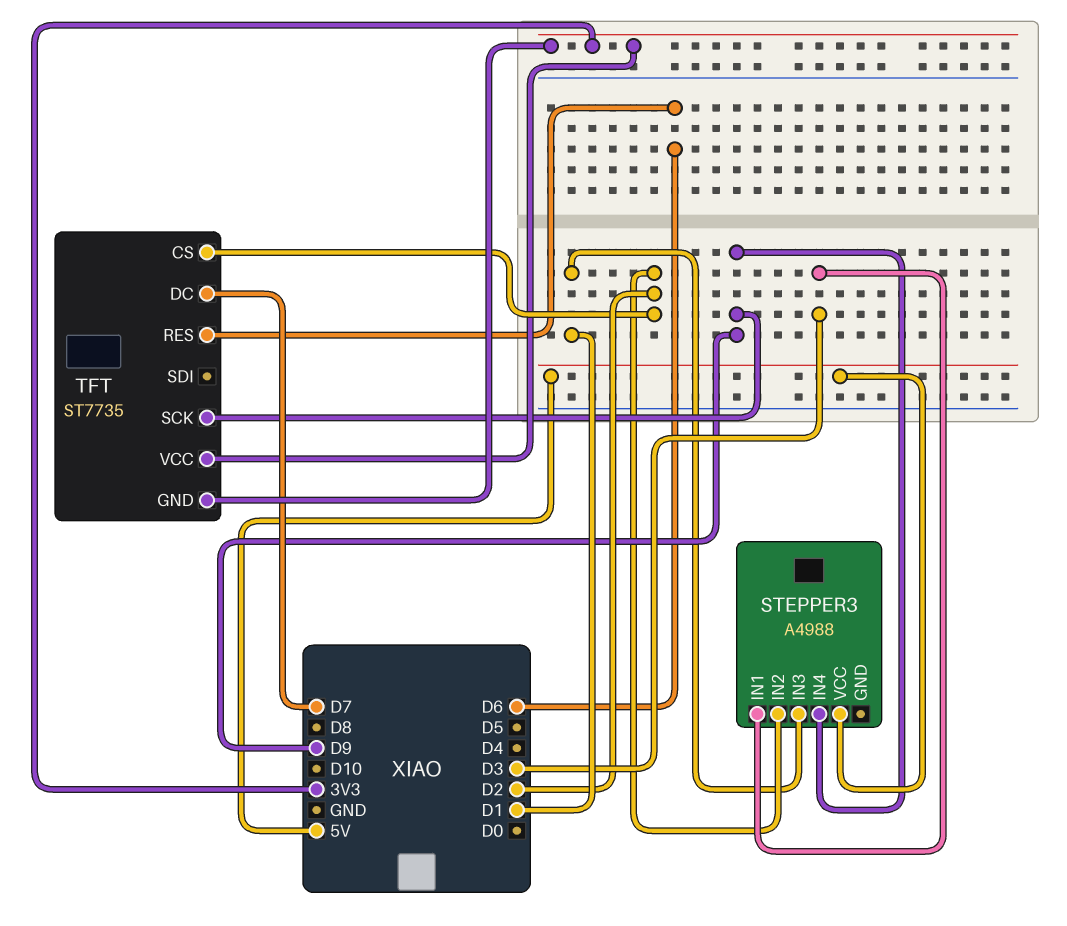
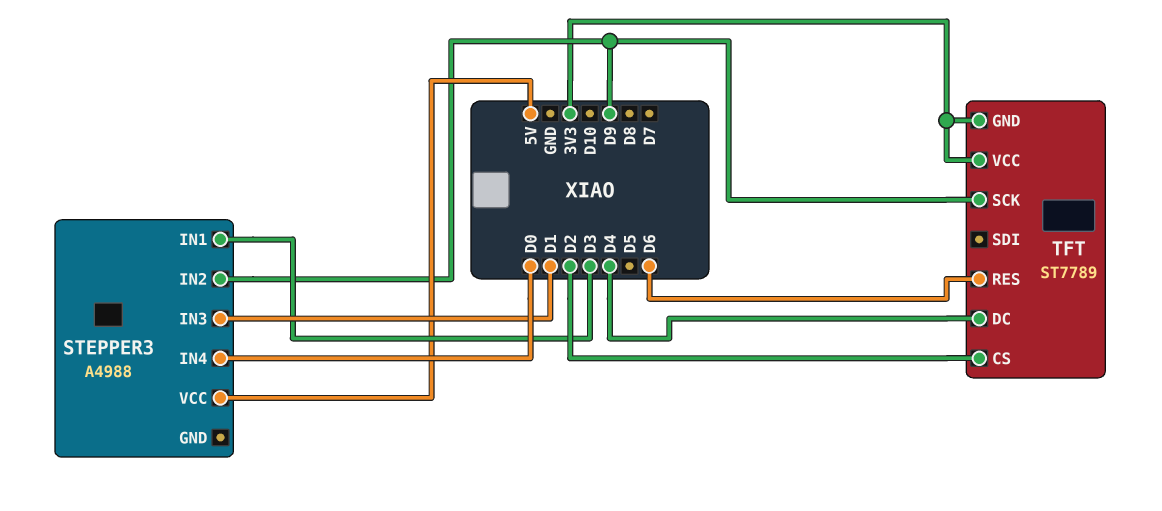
STEPPER3 pin IN2: D2 -> D9
STEPPER3 pin IN4: D9 -> D0
TFT: ST7735 -> ST7789
TFT pin DC: D7 -> D4

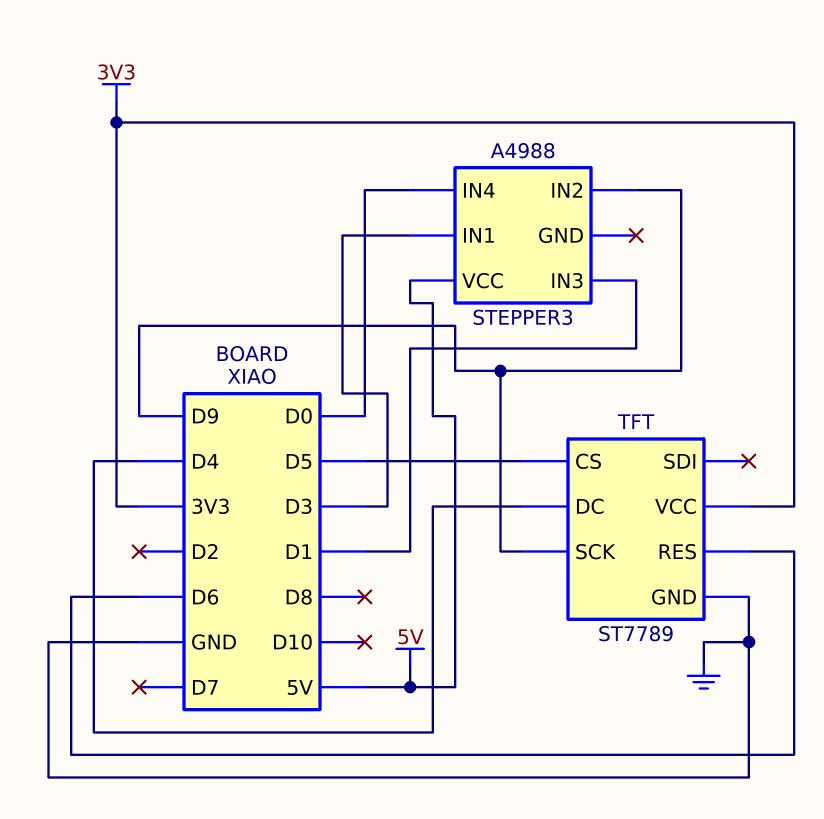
TFT pin CS: D2 -> D5
TFT pin GND: 3V3 -> GND

